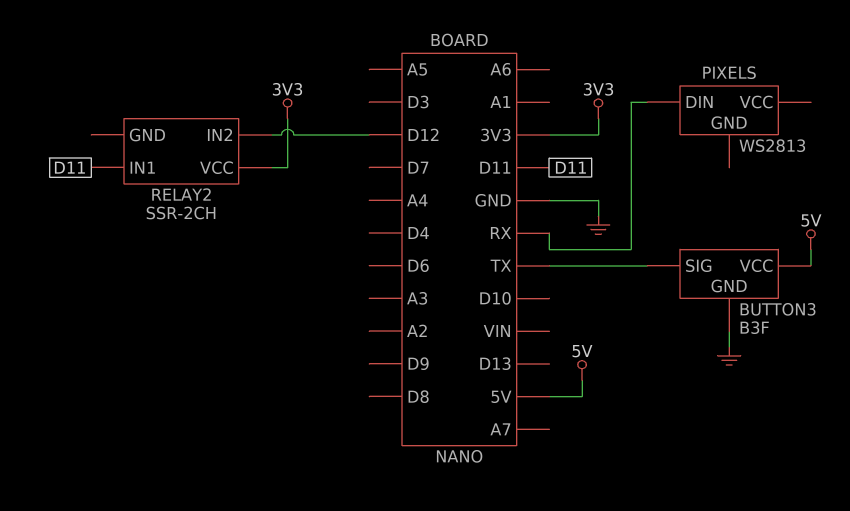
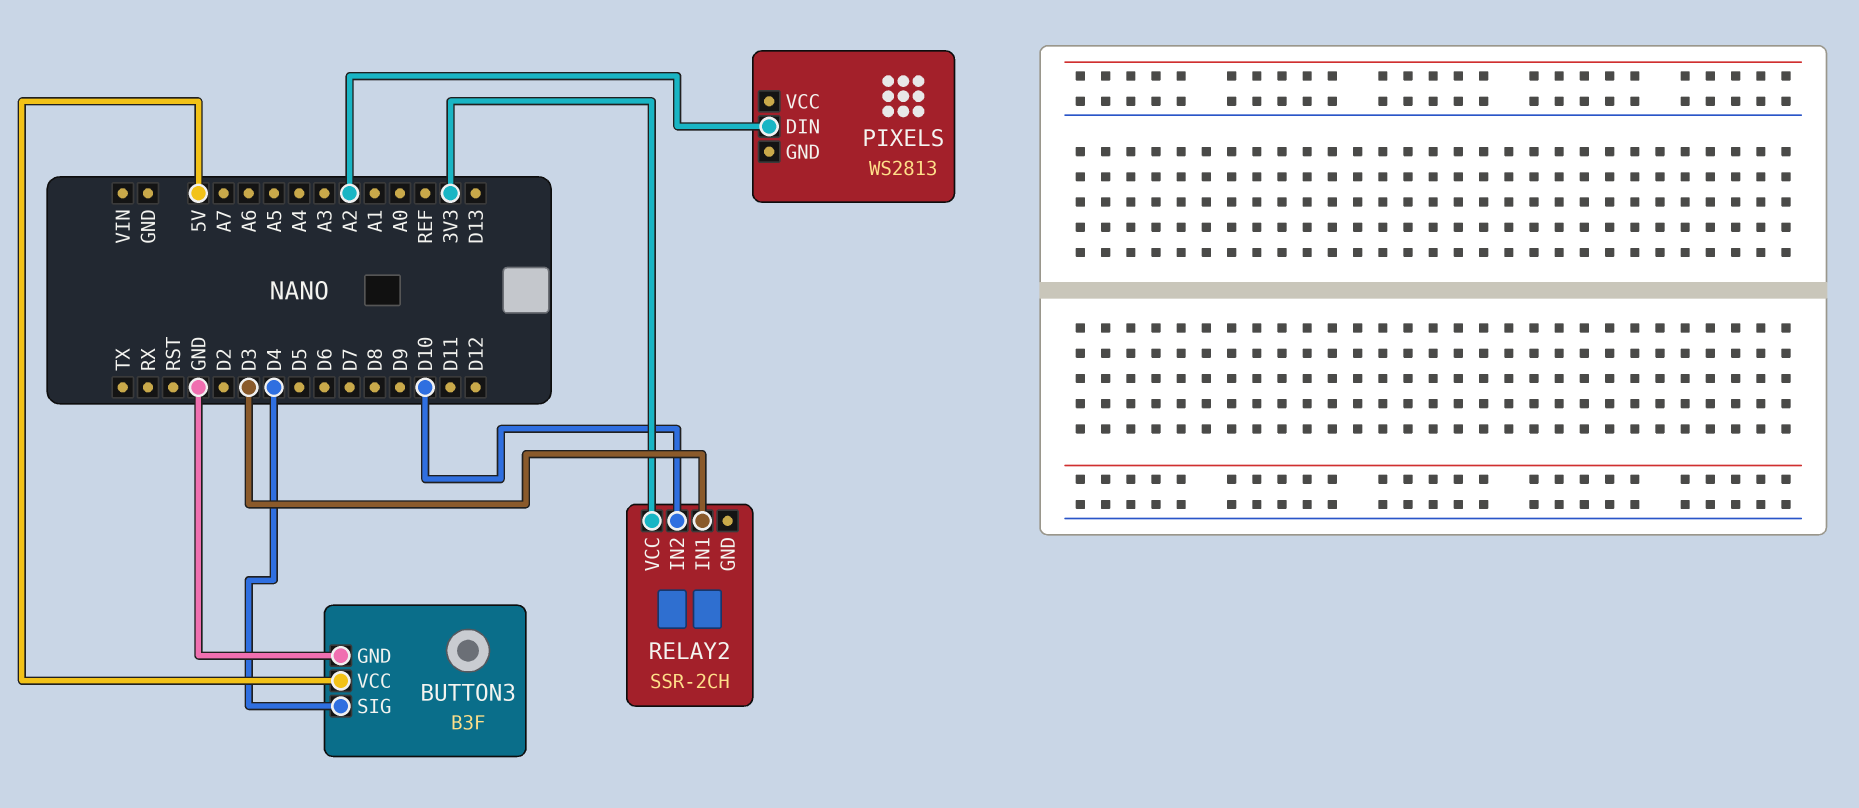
BUTTON3 pin SIG: TX -> D4
PIXELS pin DIN: RX -> A2
RELAY2 pin IN1: D11 -> D3
RELAY2 pin IN2: D12 -> D10

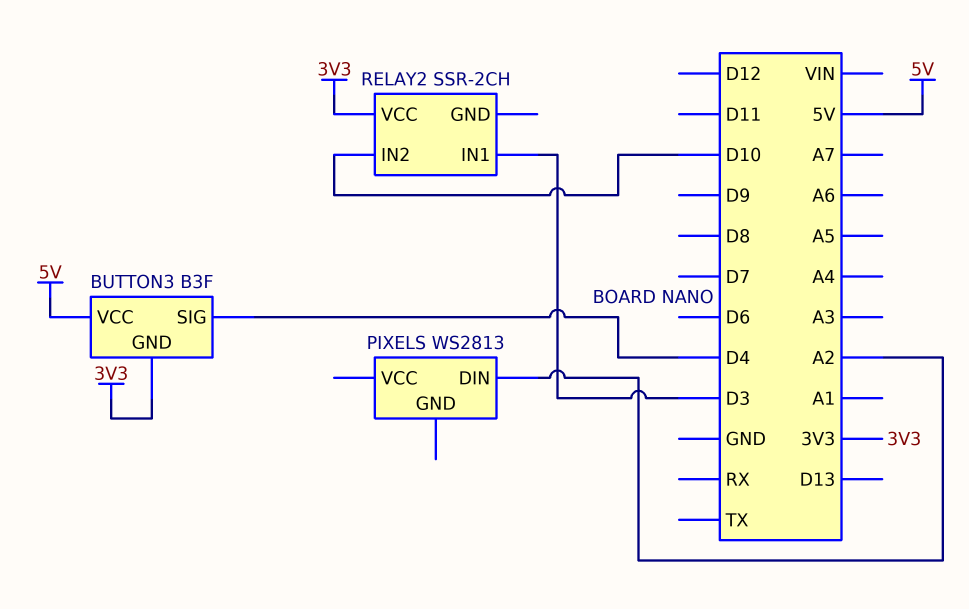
BUTTON3 pin GND: GND -> 3V3

